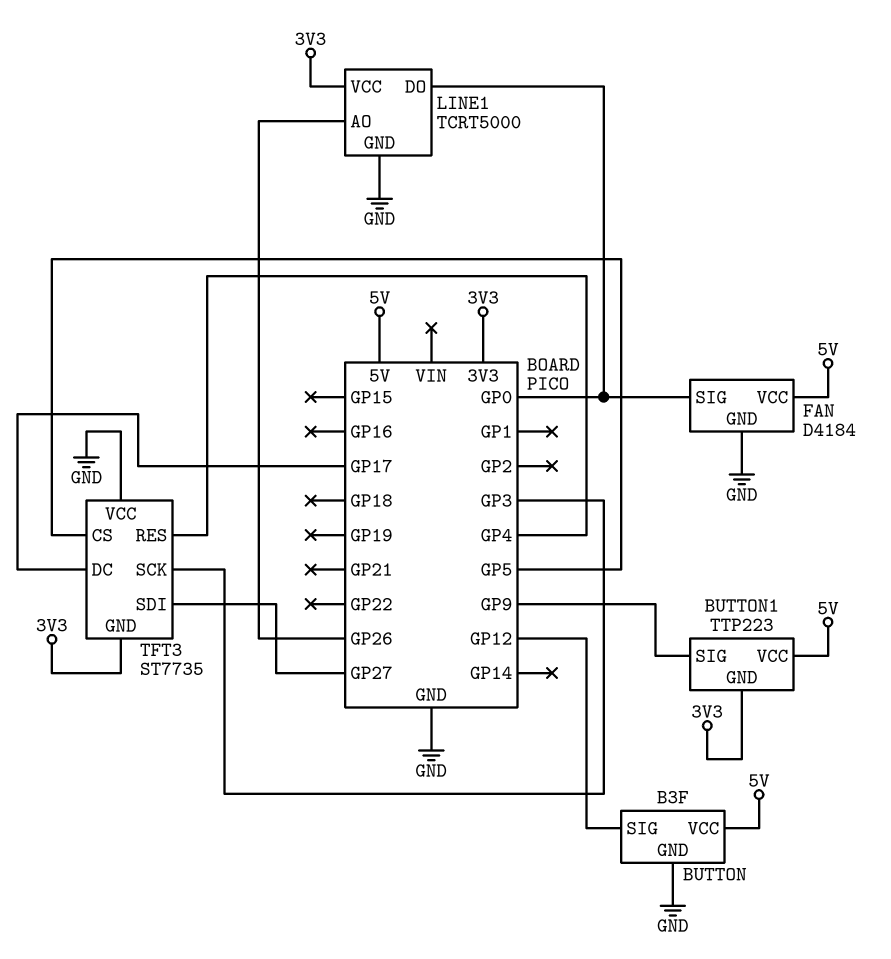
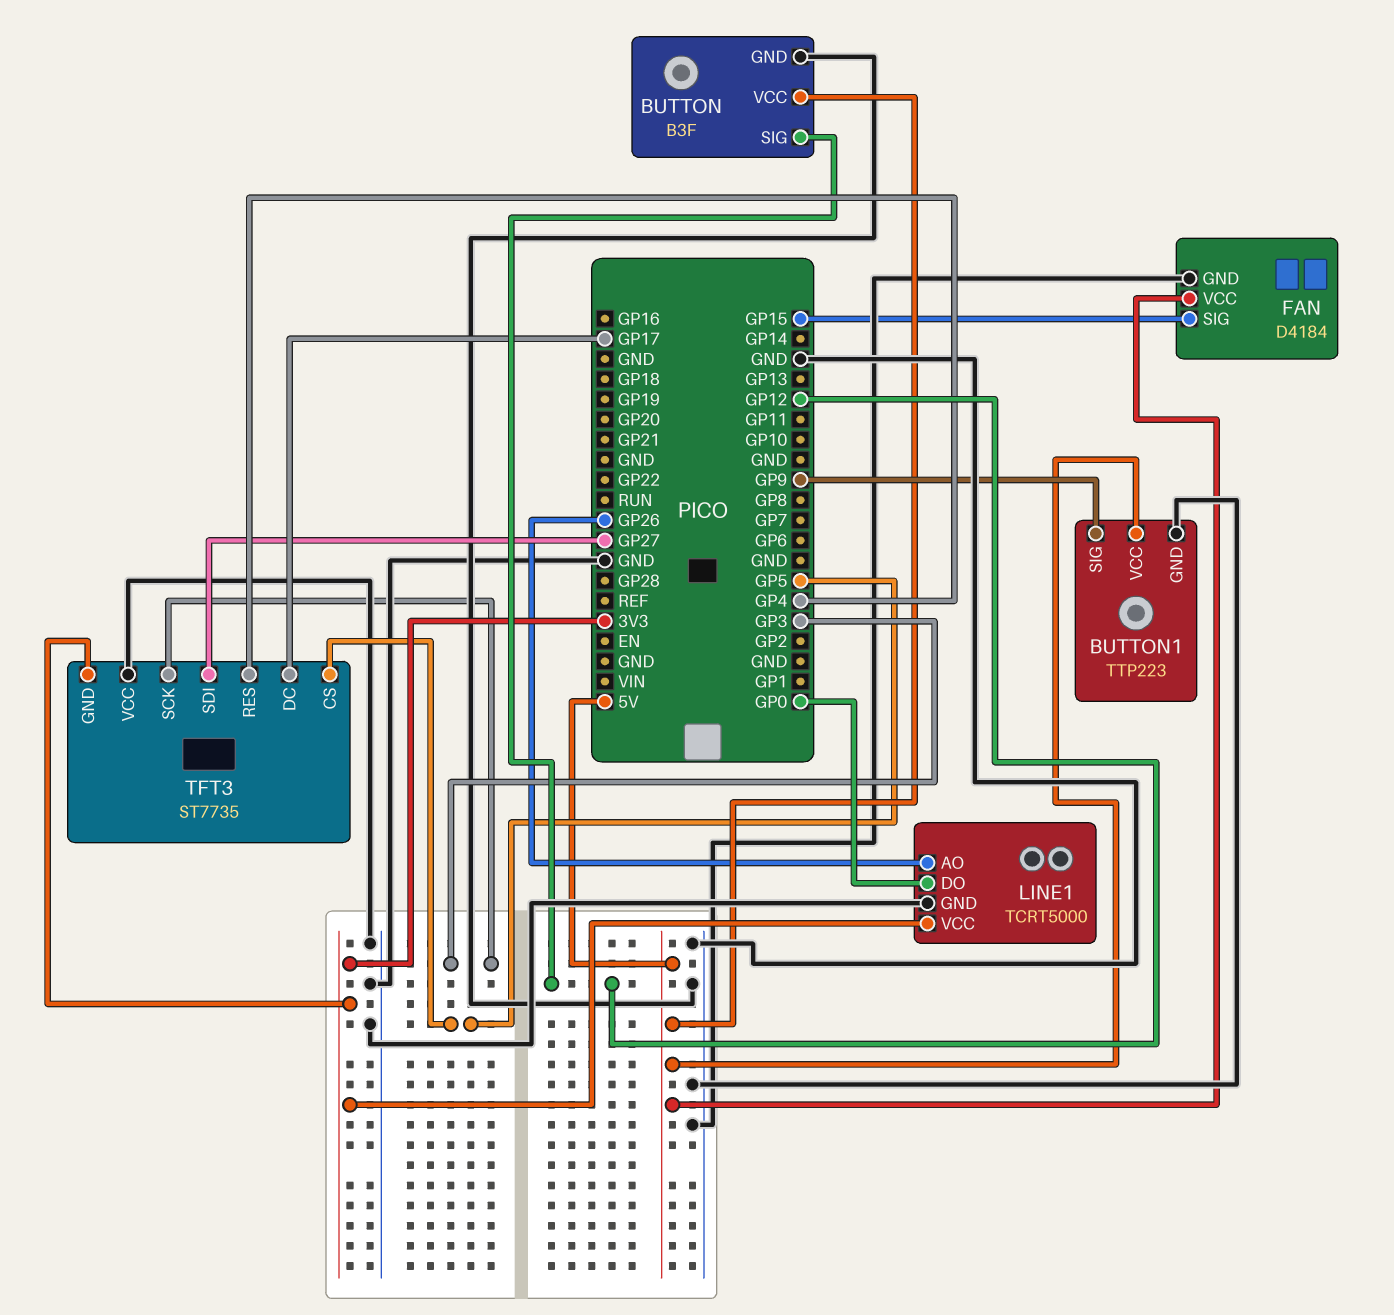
BUTTON1 pin GND: 3V3 -> GND
FAN pin SIG: GP0 -> GP15

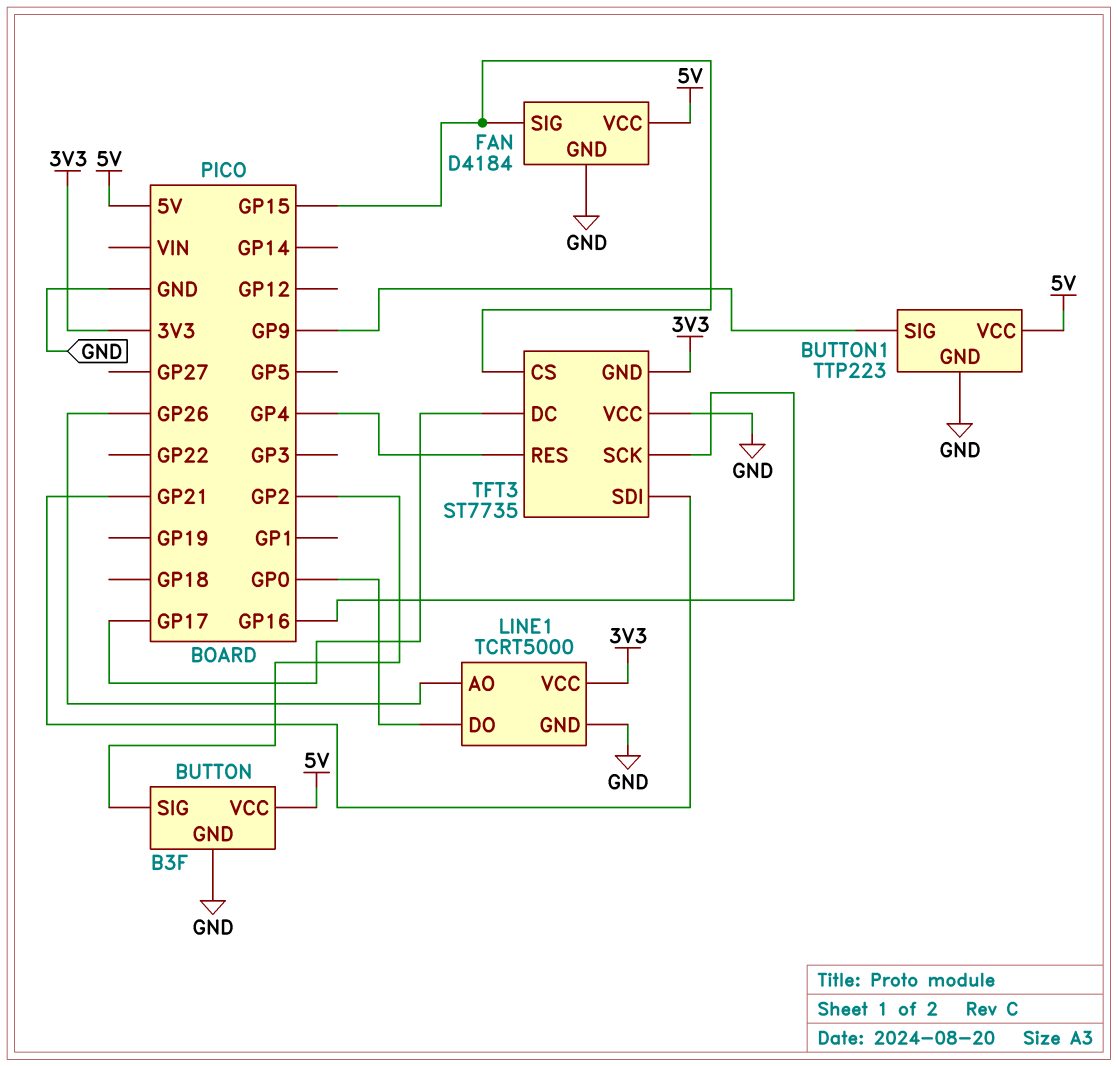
BUTTON pin SIG: GP12 -> GP2
TFT3 pin CS: GP5 -> GP15
TFT3 pin SCK: GP3 -> GP16
TFT3 pin SDI: GP27 -> GP21

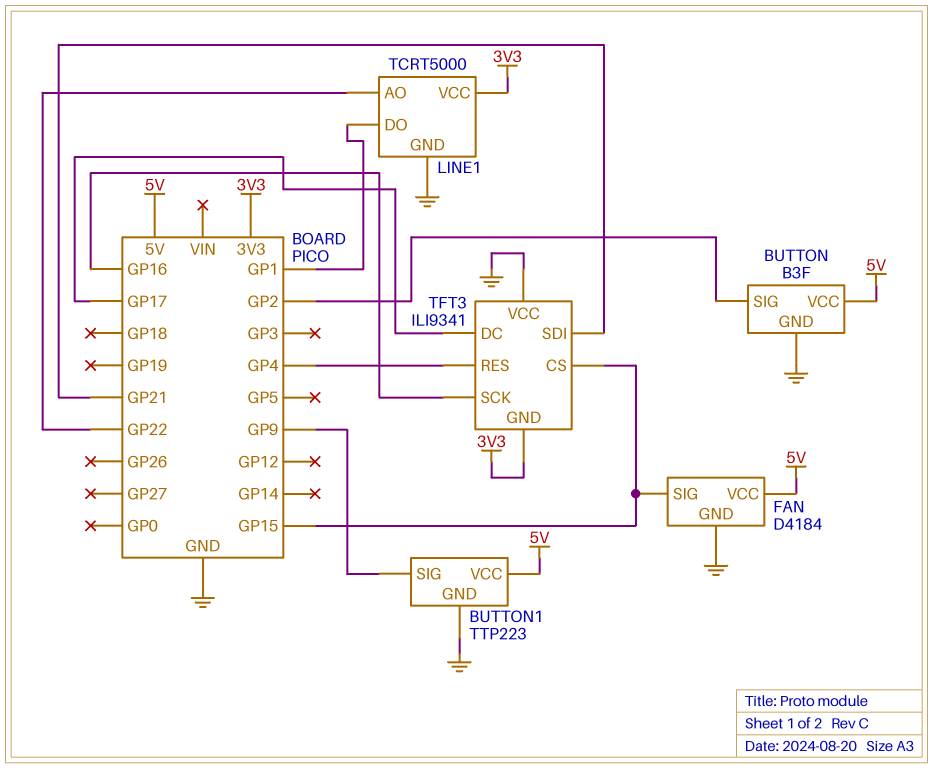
LINE1 pin AO: GP26 -> GP22
LINE1 pin DO: GP0 -> GP1
TFT3: ST7735 -> ILI9341

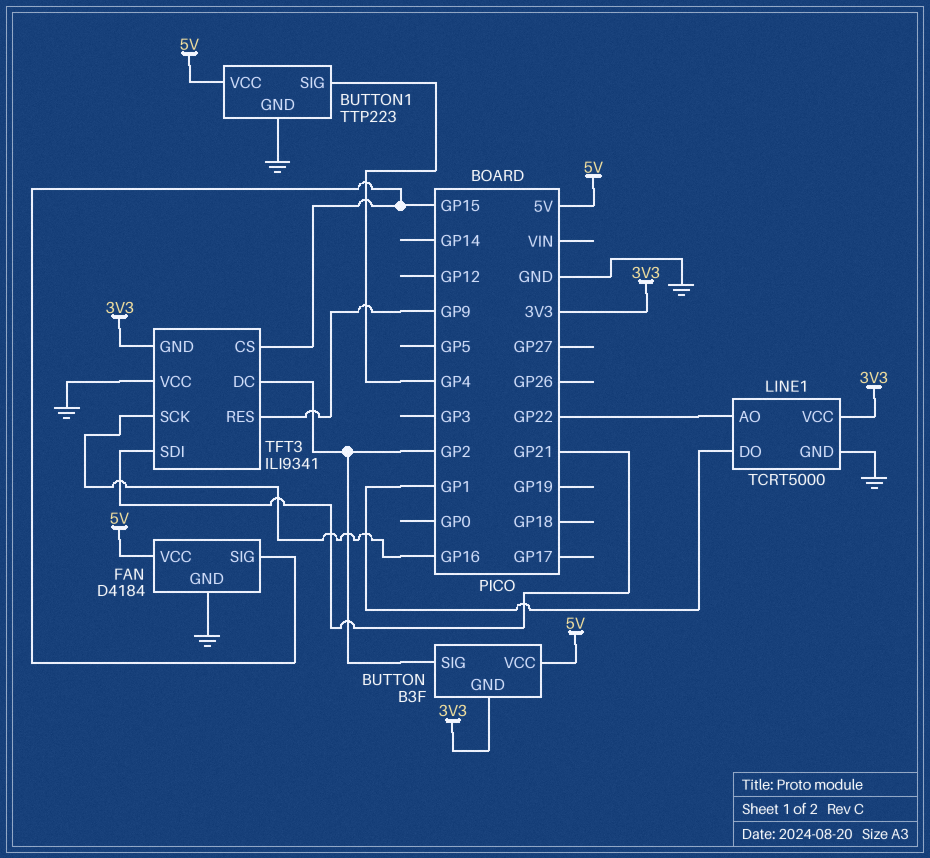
BUTTON pin GND: GND -> 3V3
BUTTON1 pin SIG: GP9 -> GP4
TFT3 pin DC: GP17 -> GP2
TFT3 pin RES: GP4 -> GP9

